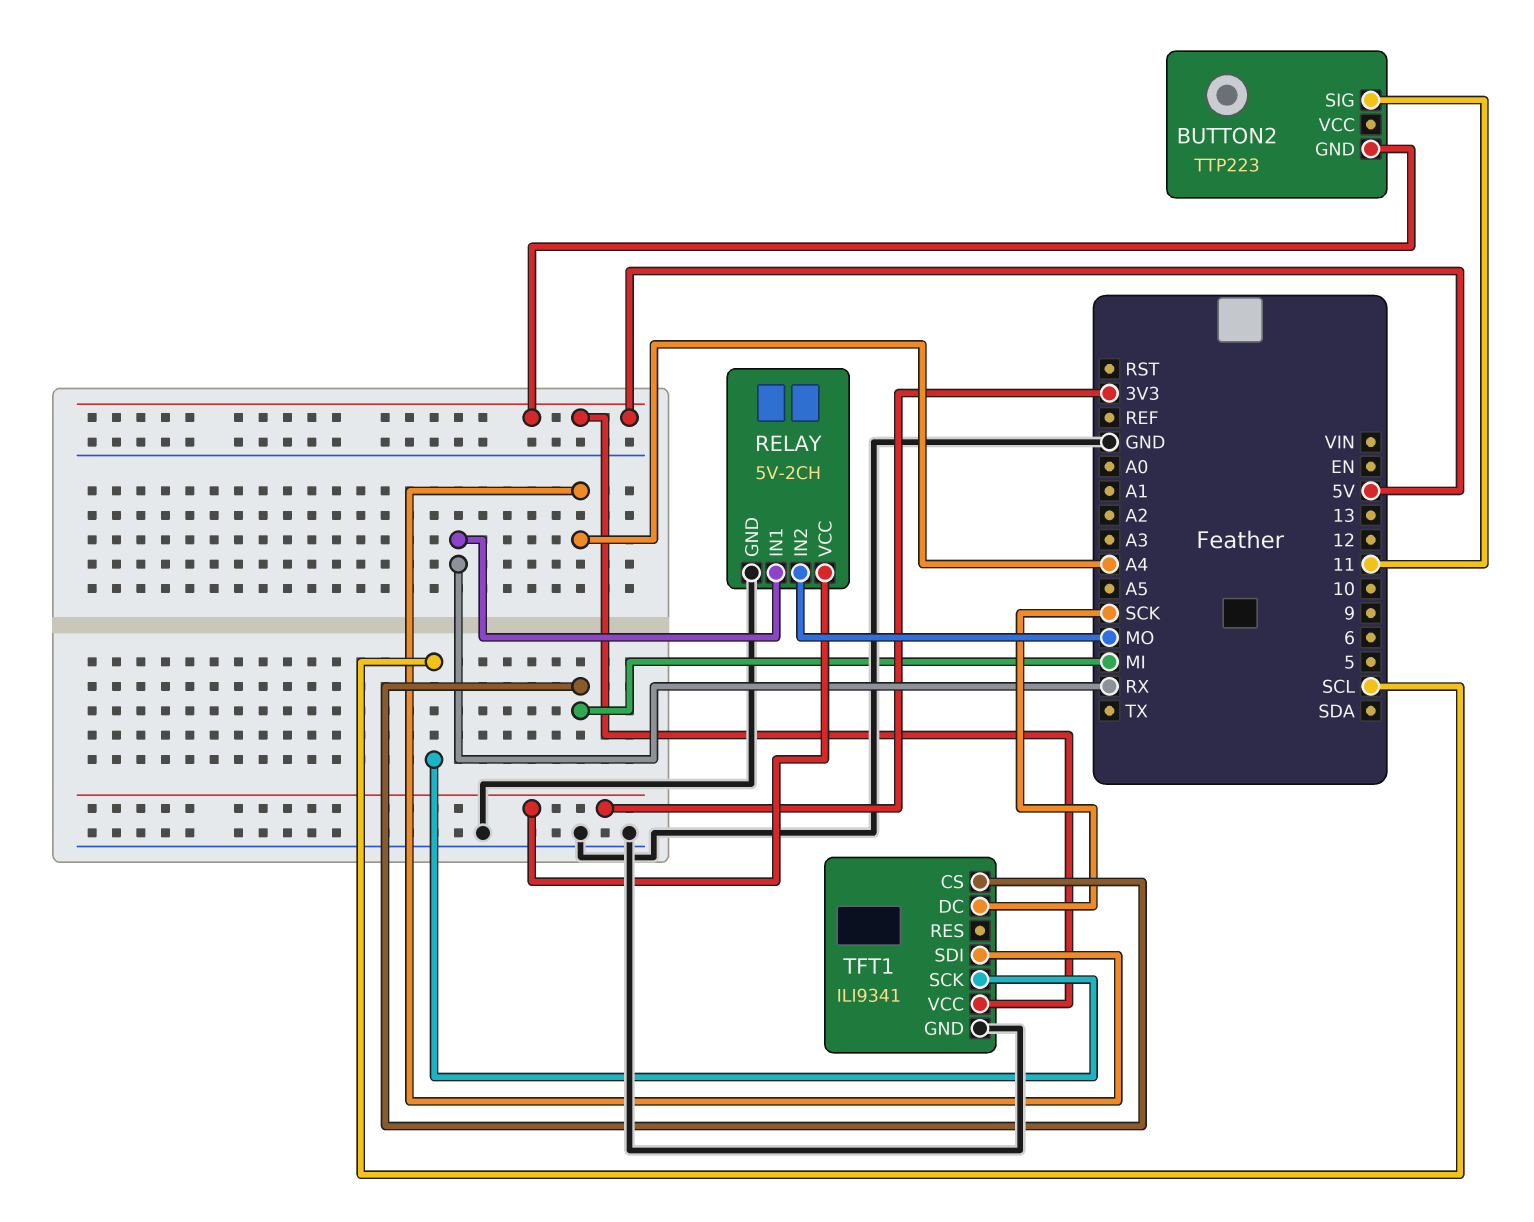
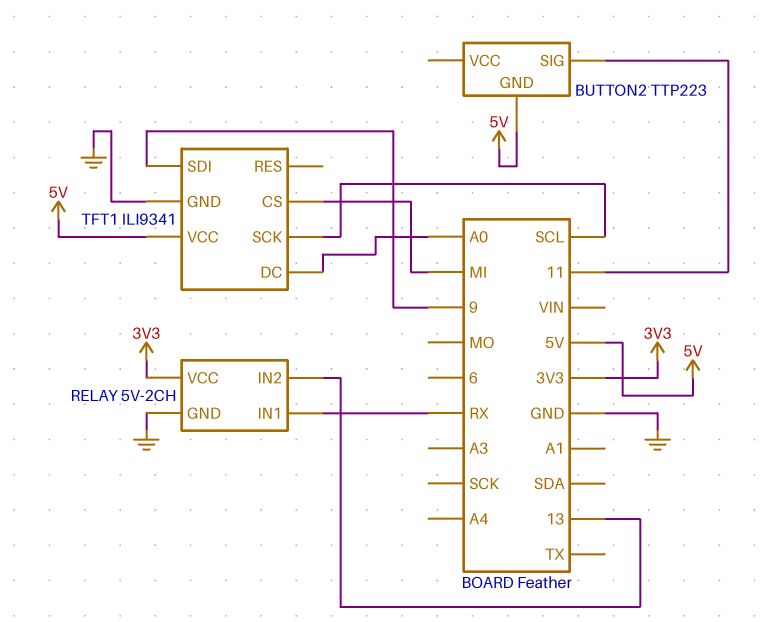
RELAY pin IN2: MO -> 13
TFT1 pin DC: SCK -> A0
TFT1 pin SDI: A4 -> 9

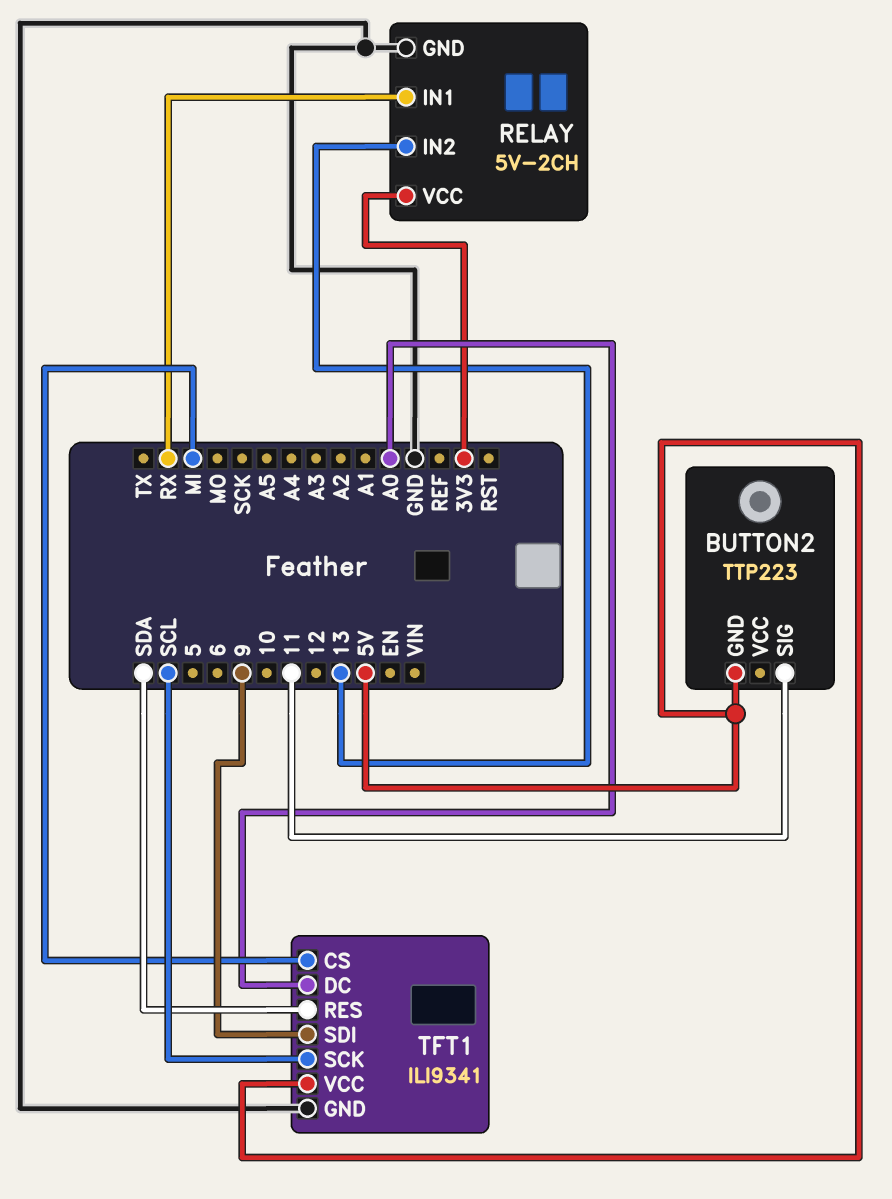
TFT1 pin RES: none -> SDA

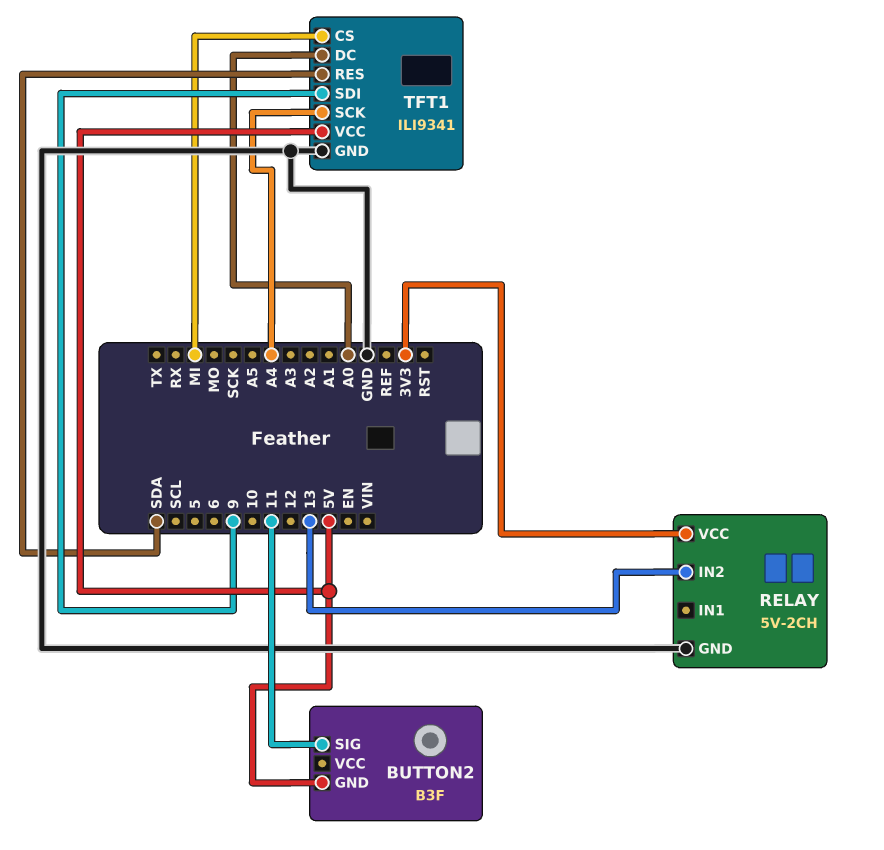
BUTTON2: TTP223 -> B3F
RELAY pin IN1: RX -> none
TFT1 pin SCK: SCL -> A4

